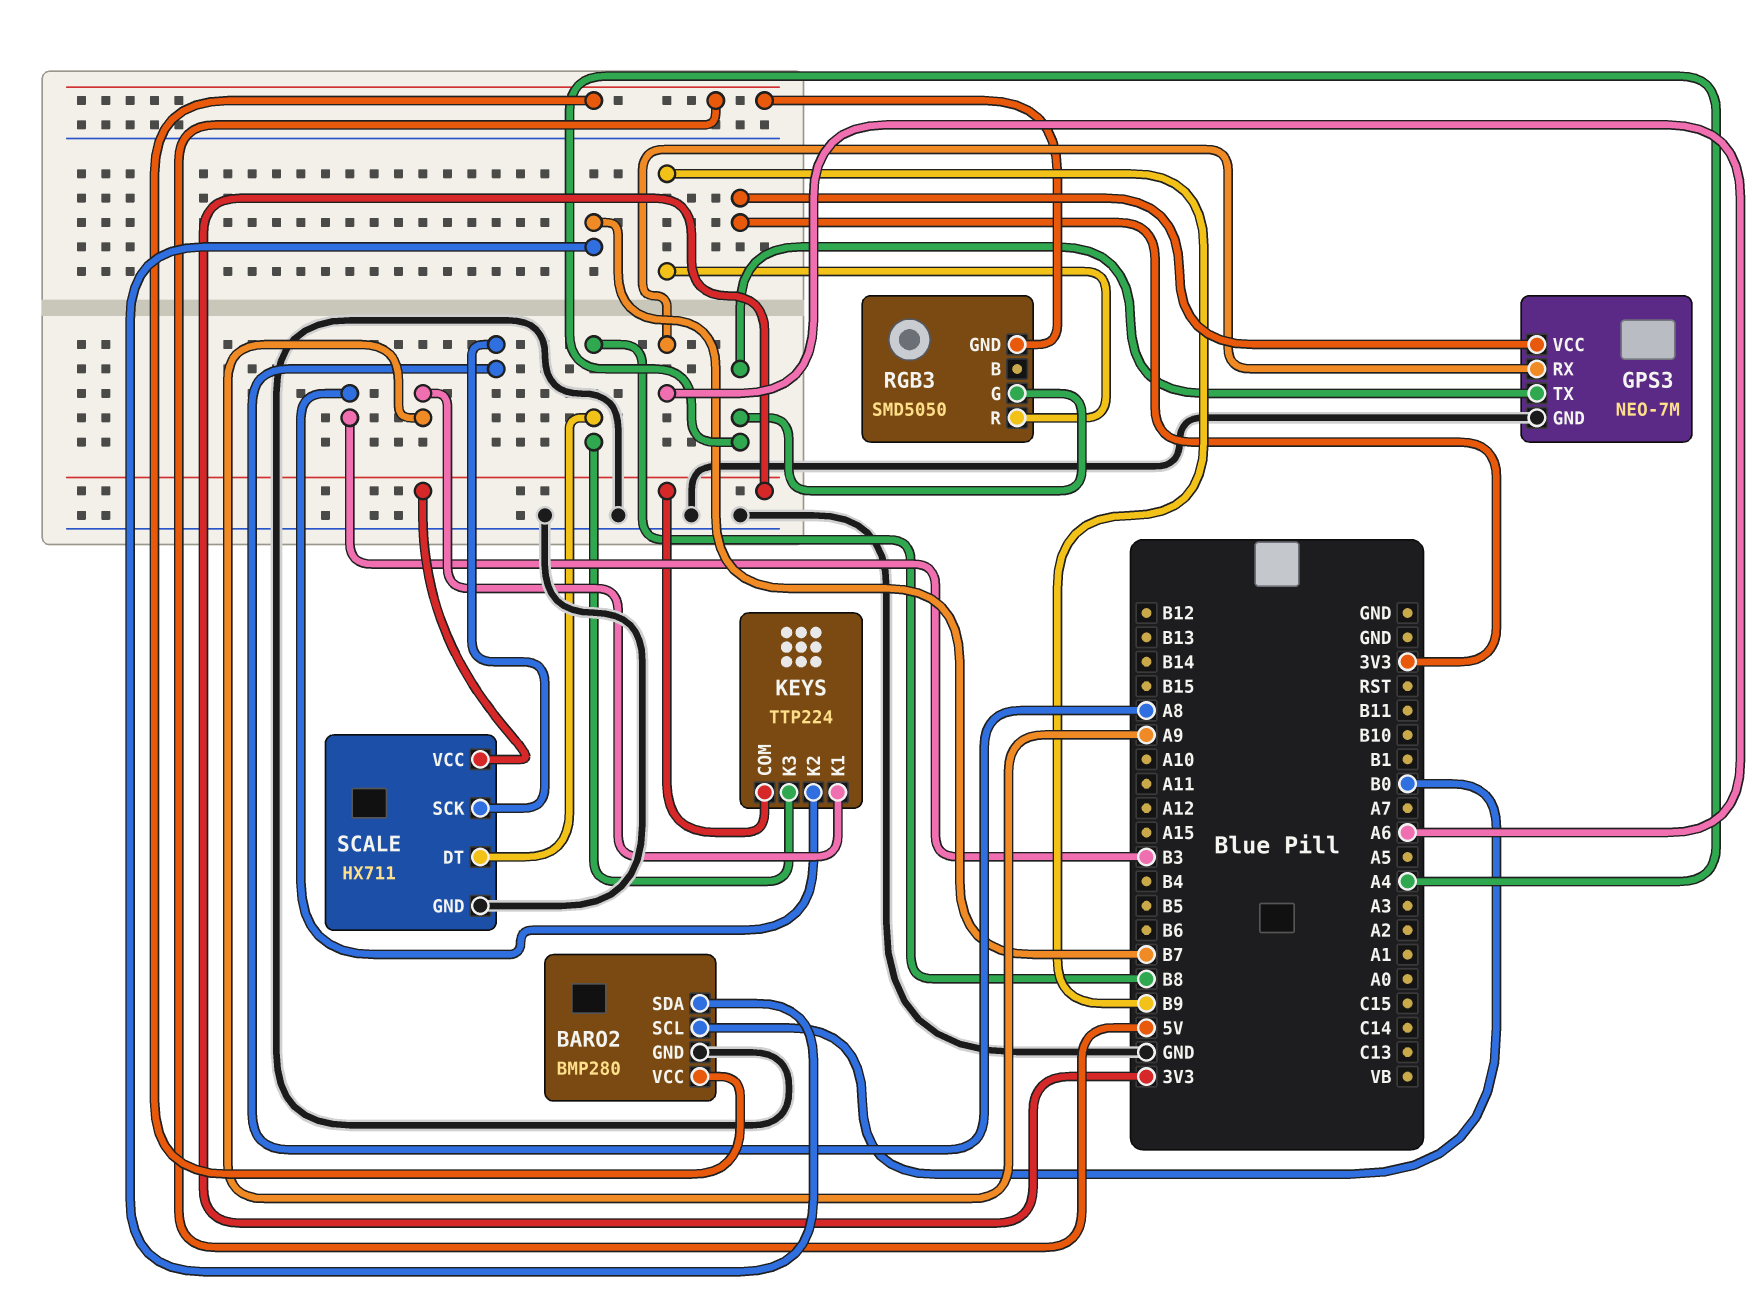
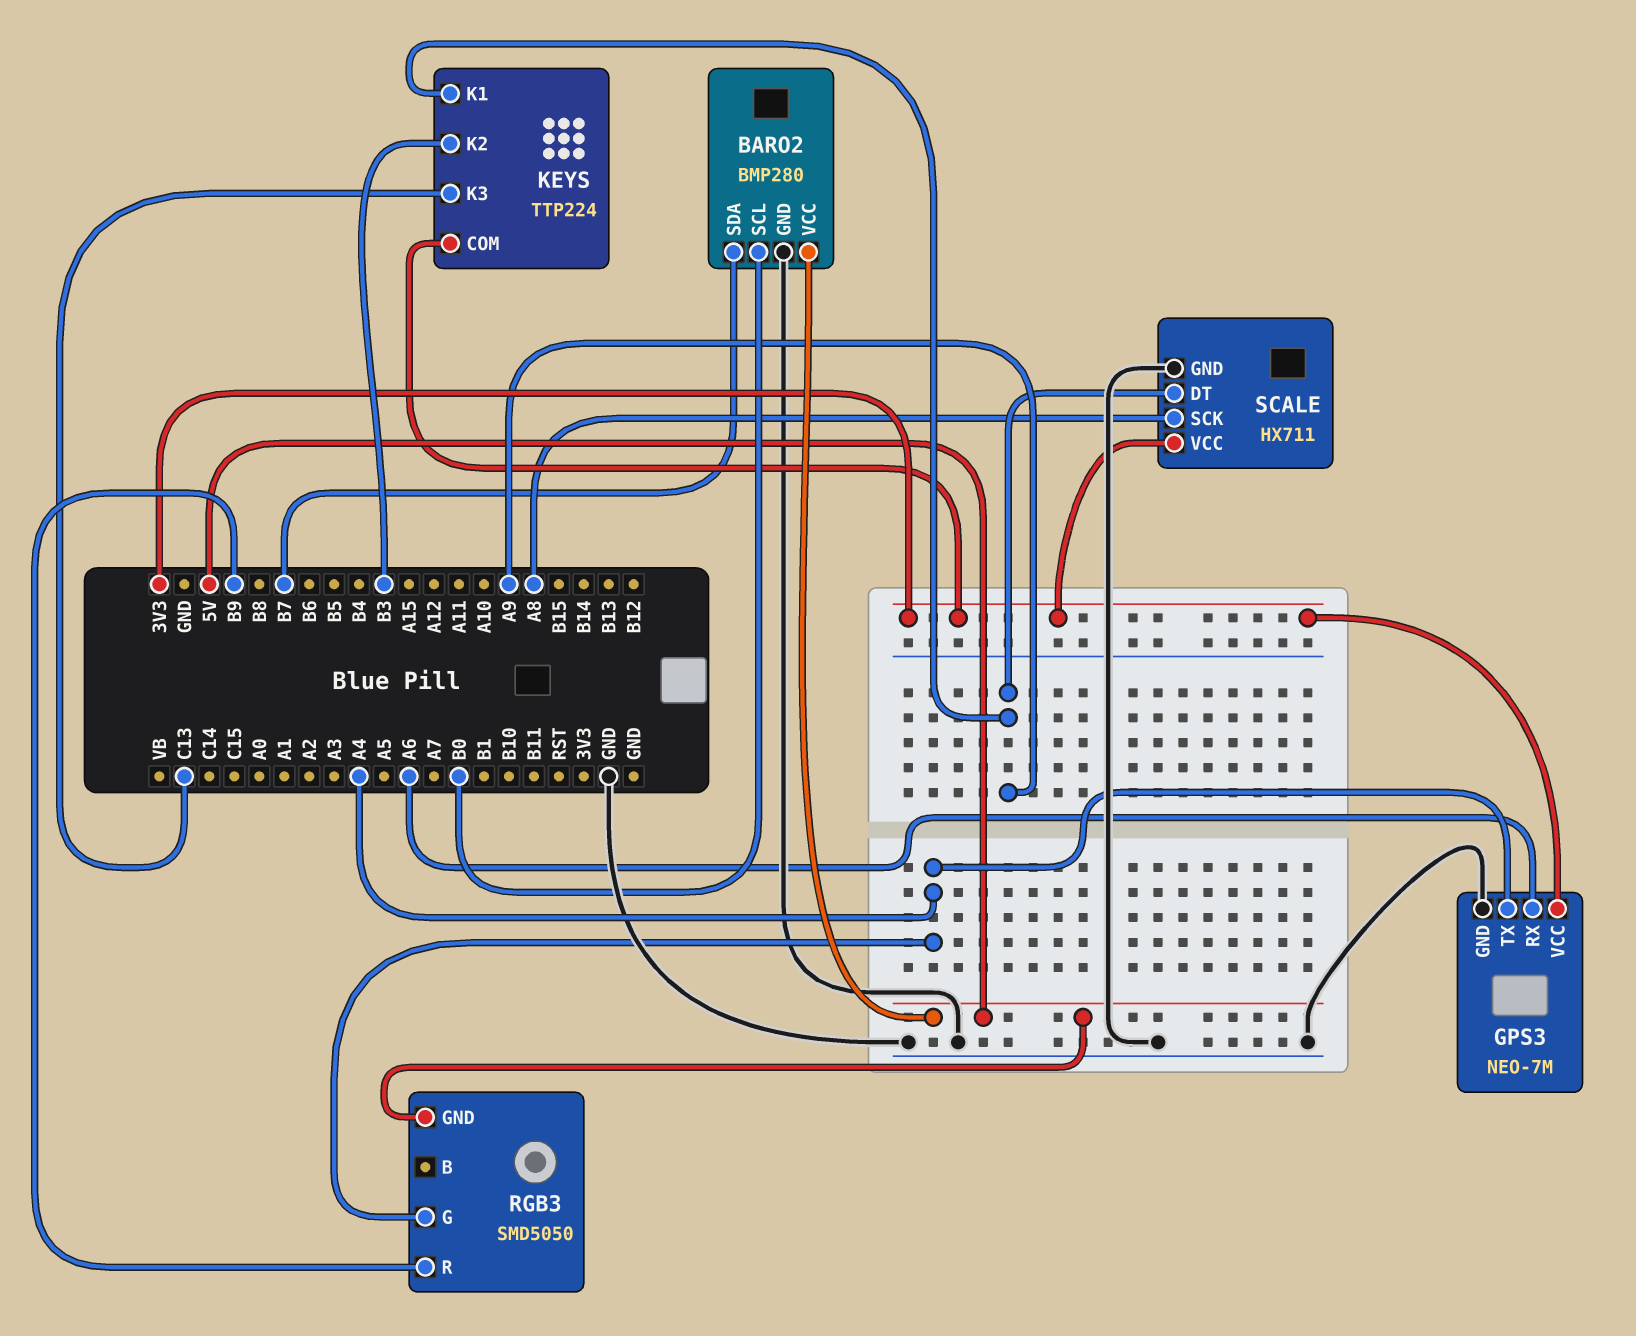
KEYS pin K3: B8 -> C13
SCALE pin DT: B8 -> A9

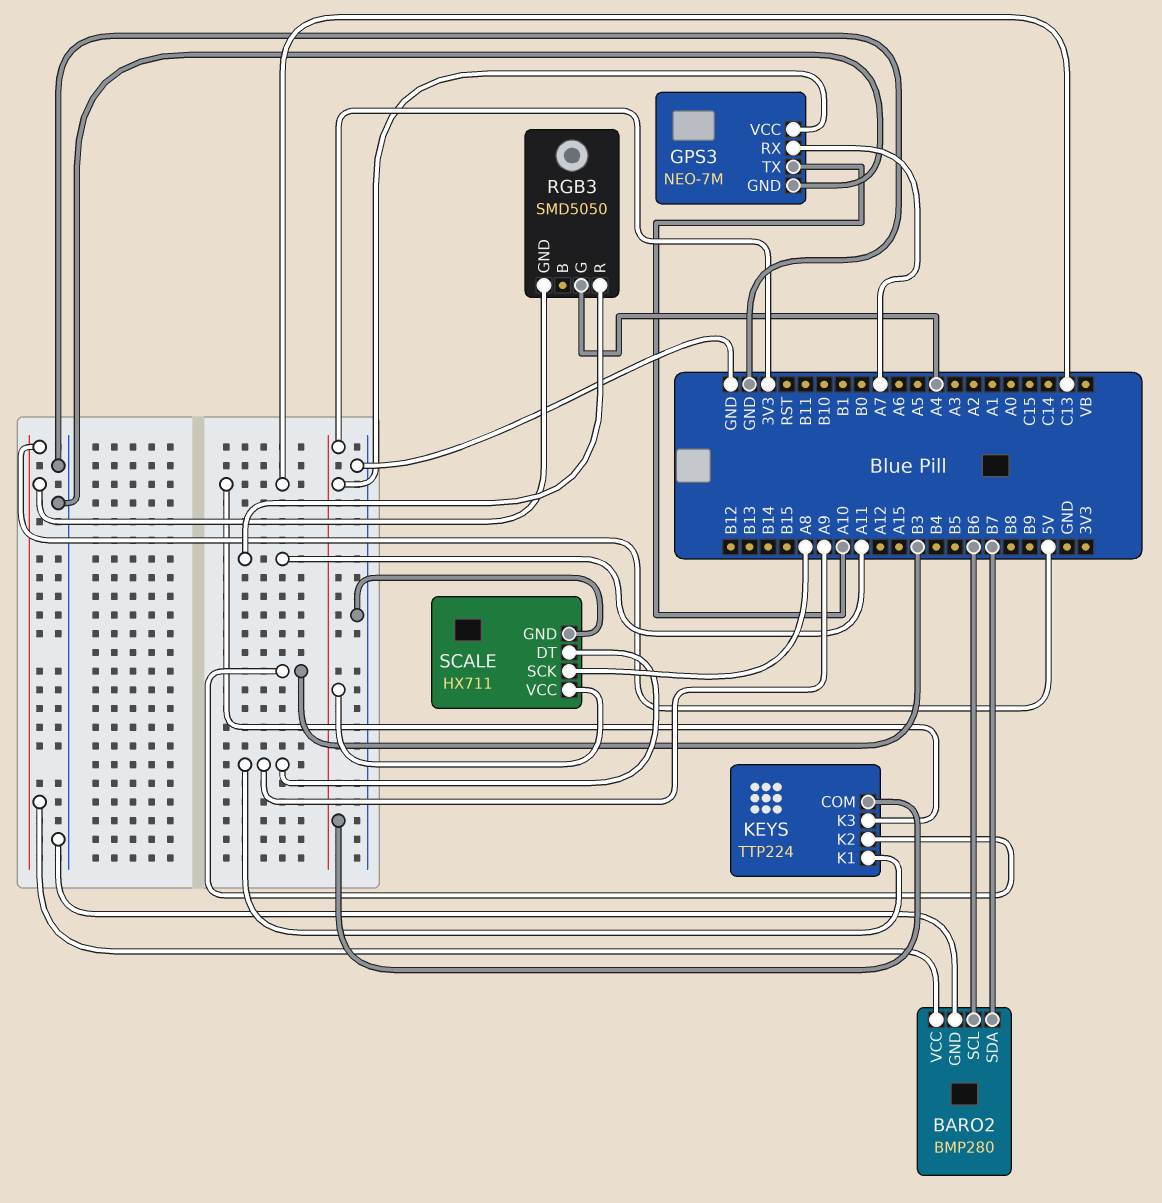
BARO2 pin SCL: B0 -> B6
GPS3 pin RX: A6 -> A7
GPS3 pin TX: A4 -> A10
RGB3 pin R: B9 -> A11

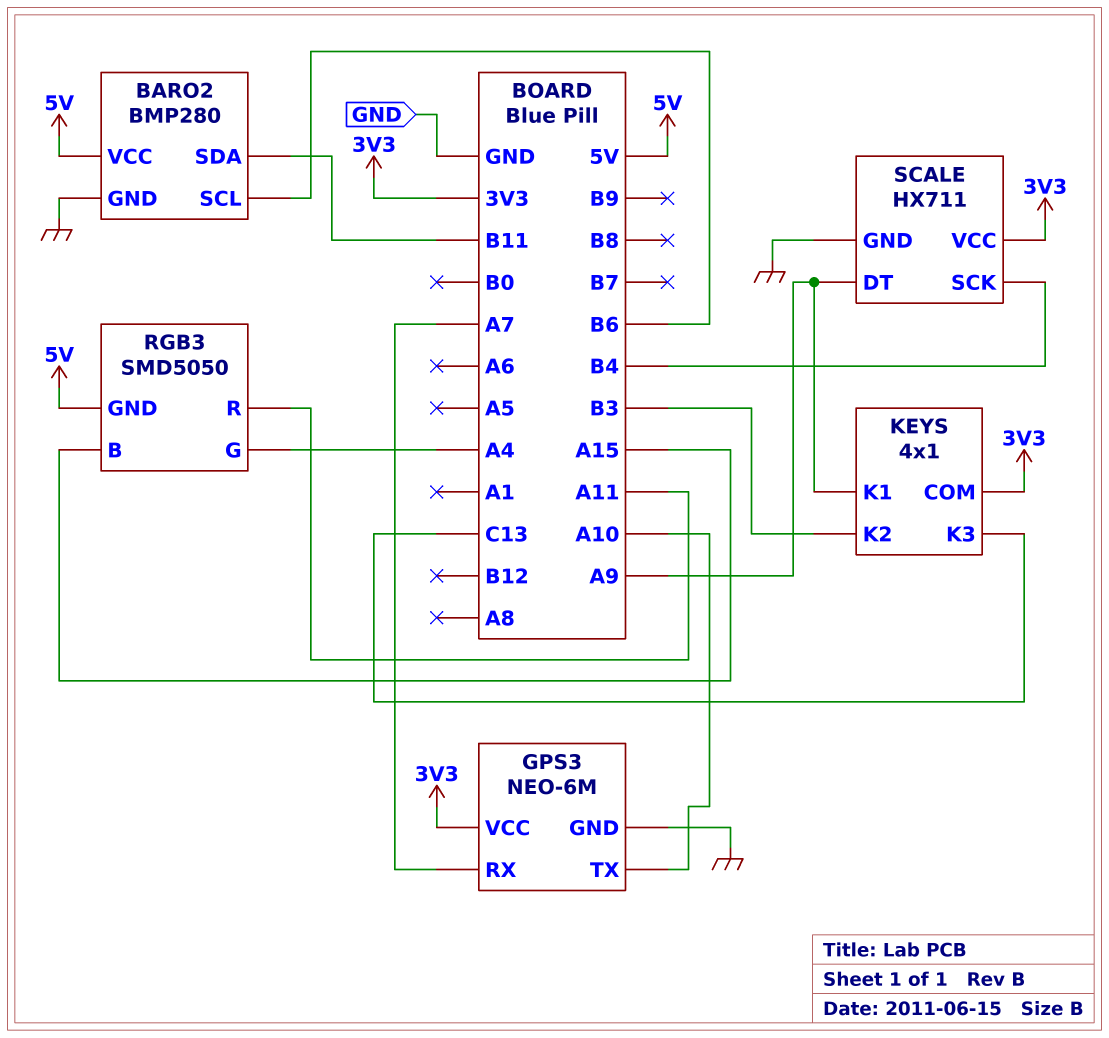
BARO2 pin SDA: B7 -> B11
GPS3: NEO-7M -> NEO-6M
KEYS: TTP224 -> 4x1
RGB3 pin B: none -> A15
SCALE pin SCK: A8 -> B4

